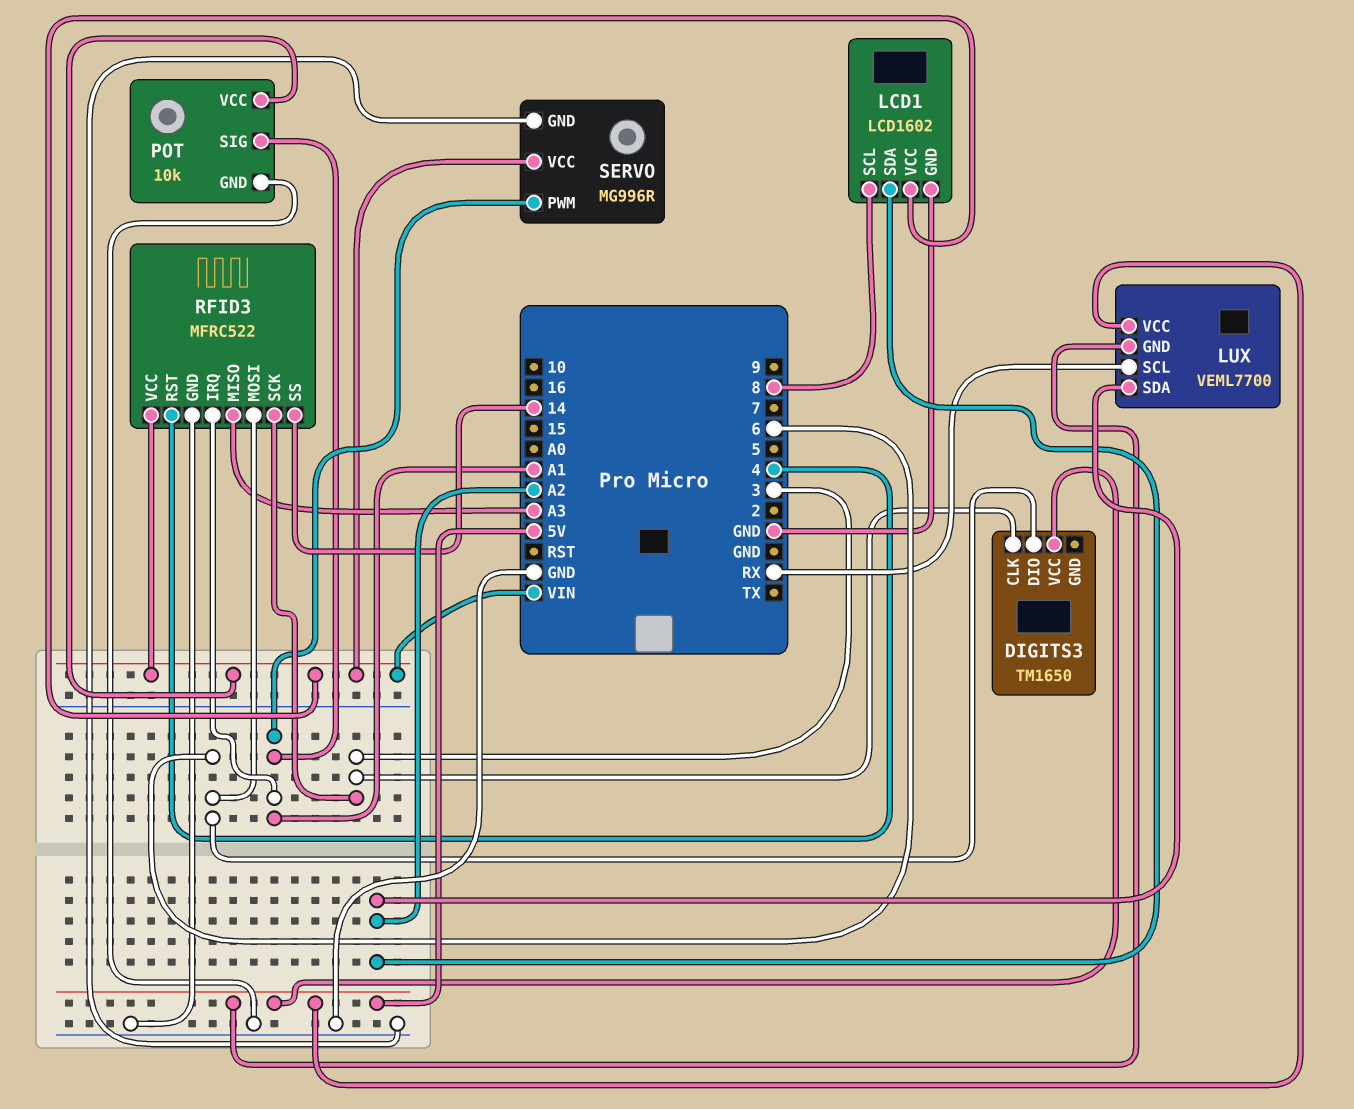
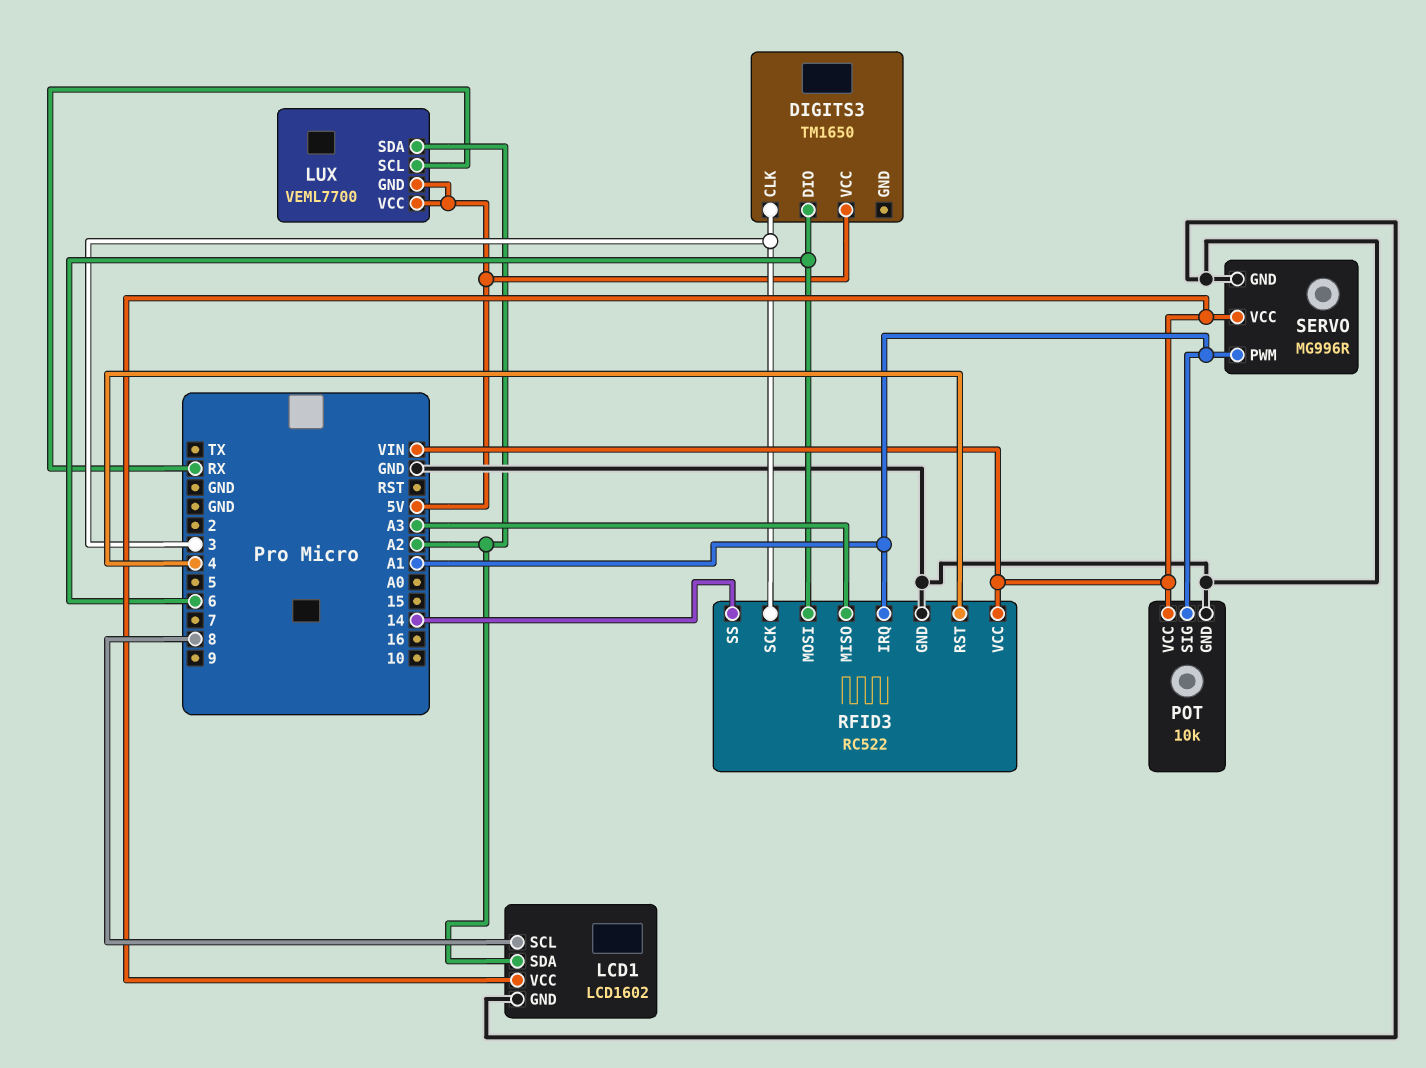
RFID3: MFRC522 -> RC522

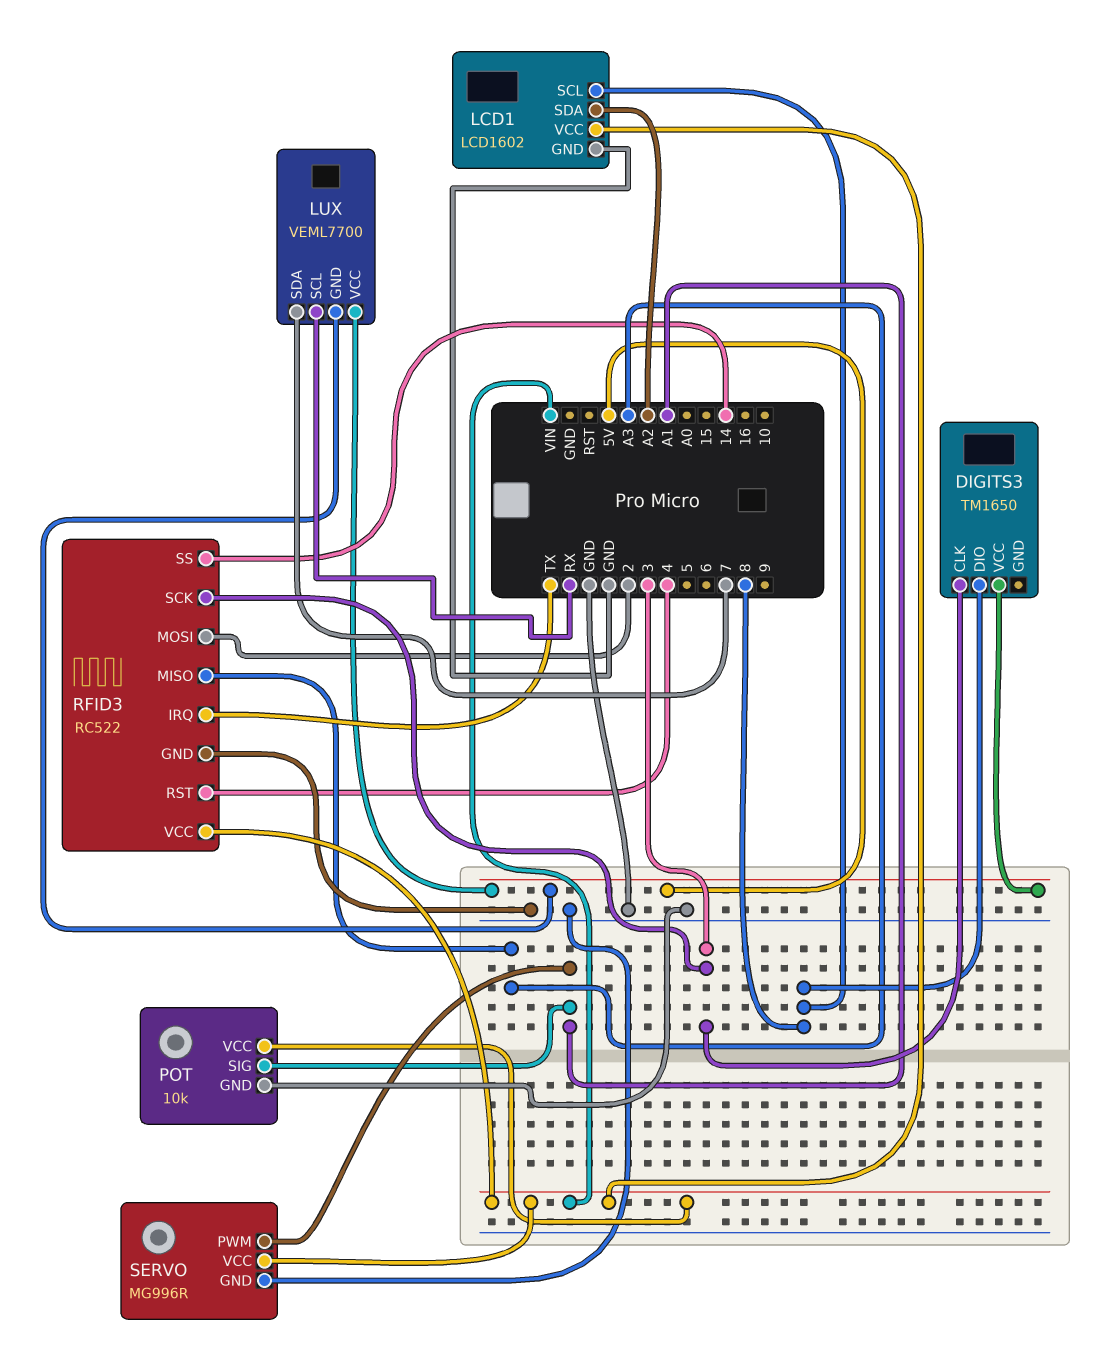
DIGITS3 pin DIO: 6 -> 8
LUX pin SDA: A2 -> 7
RFID3 pin IRQ: A1 -> TX
RFID3 pin MOSI: 6 -> 2

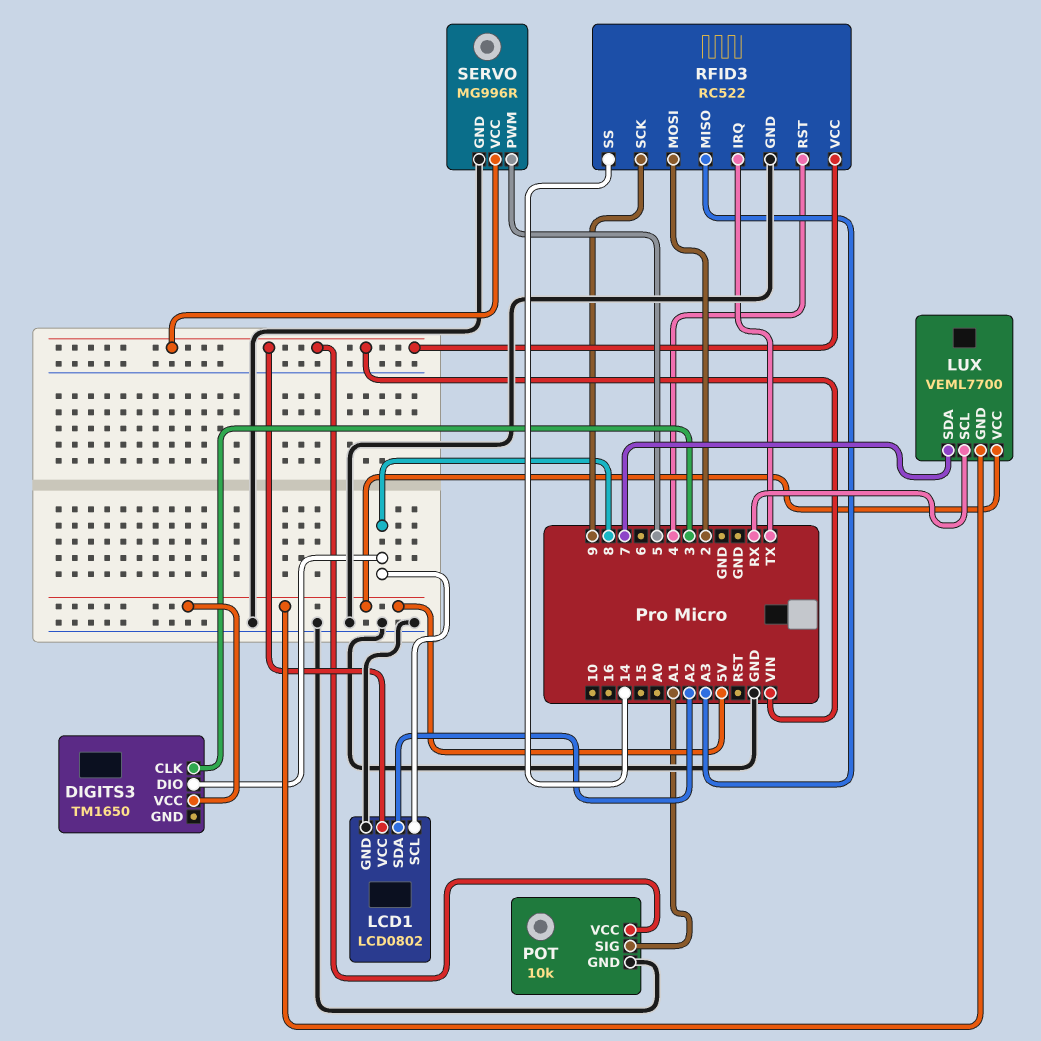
LCD1: LCD1602 -> LCD0802
RFID3 pin SCK: 3 -> 9
SERVO pin PWM: A1 -> 5

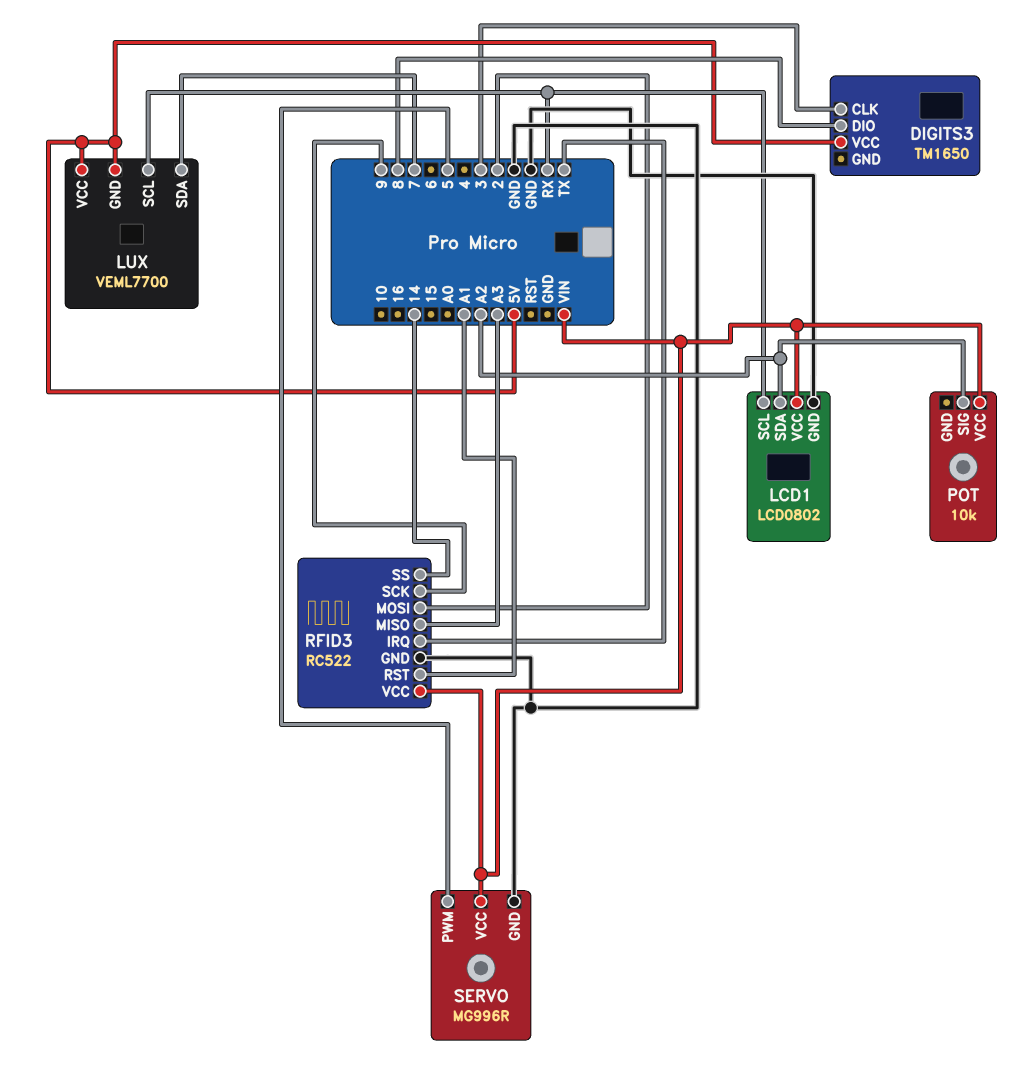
LCD1 pin SCL: 8 -> RX
POT pin GND: GND -> none
POT pin SIG: A1 -> A2
RFID3 pin RST: 4 -> A1

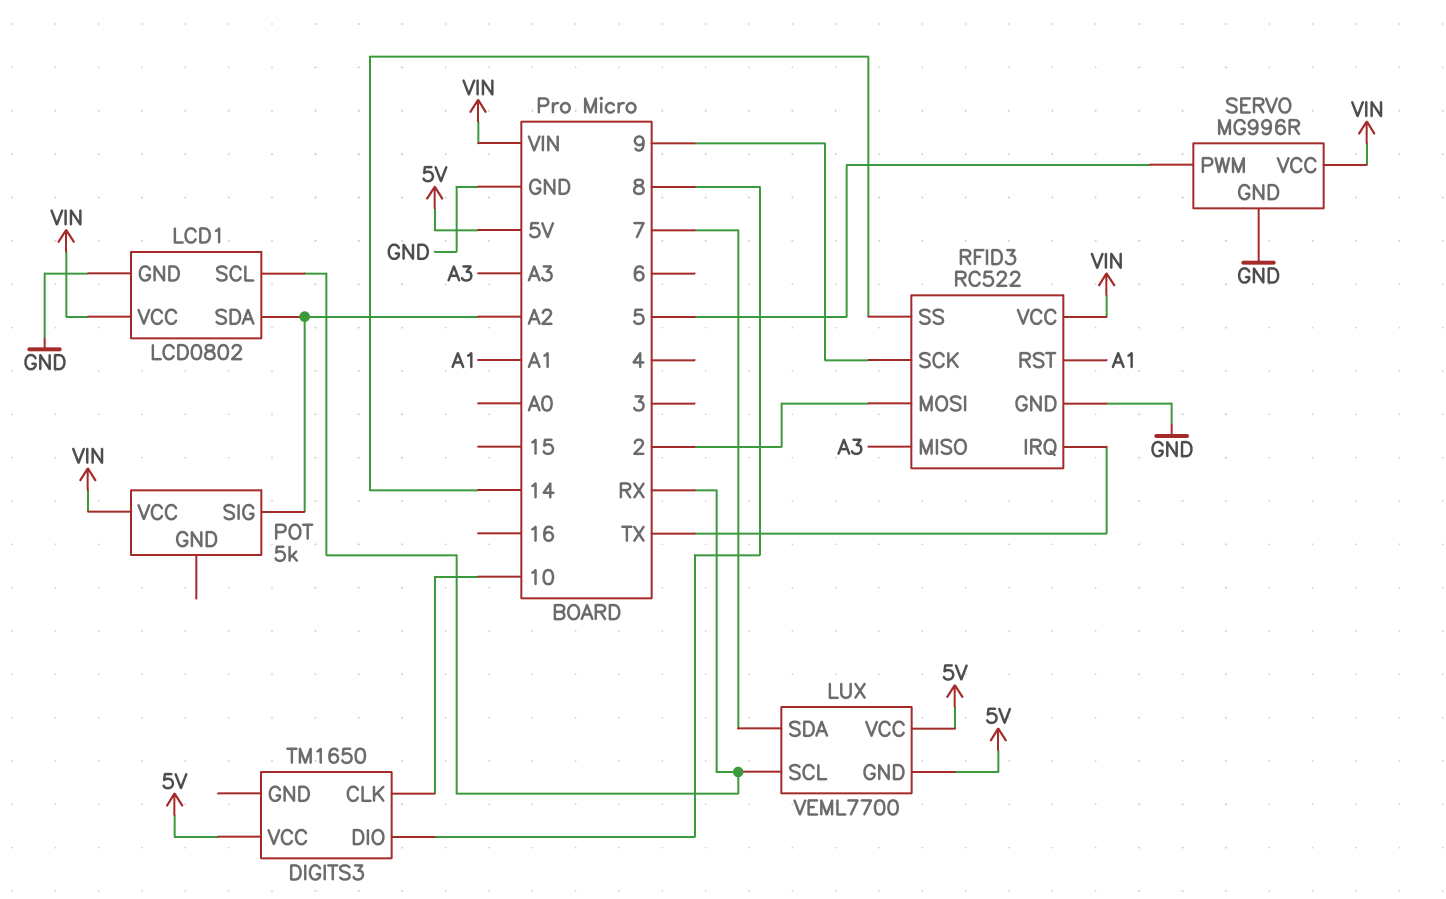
DIGITS3 pin CLK: 3 -> 10
POT: 10k -> 5k

